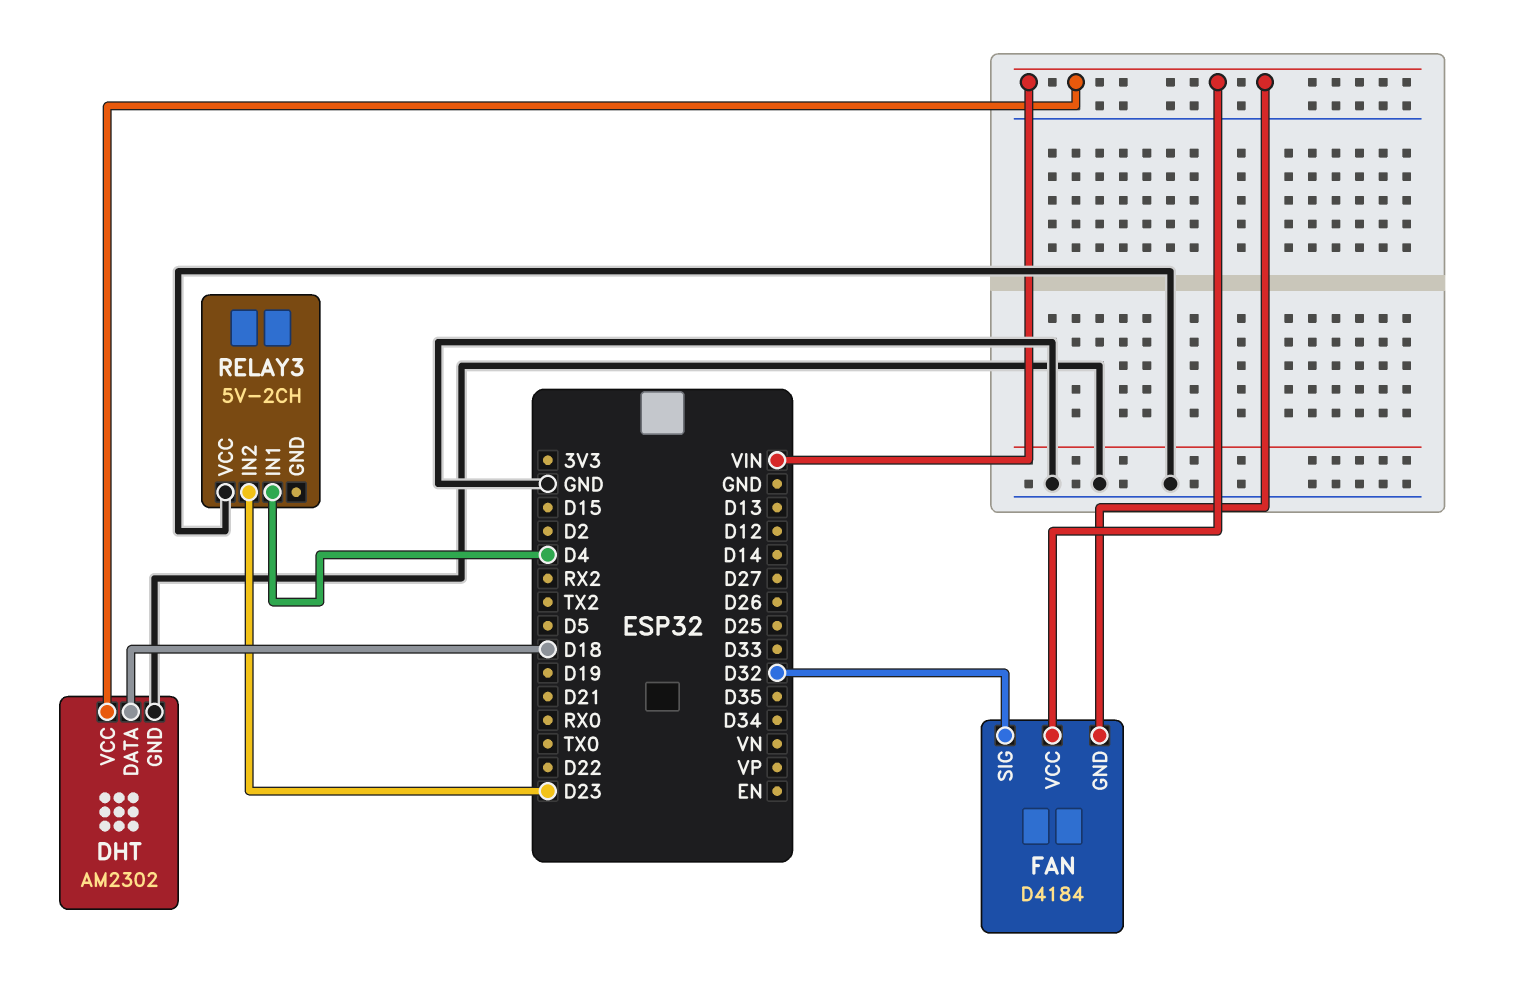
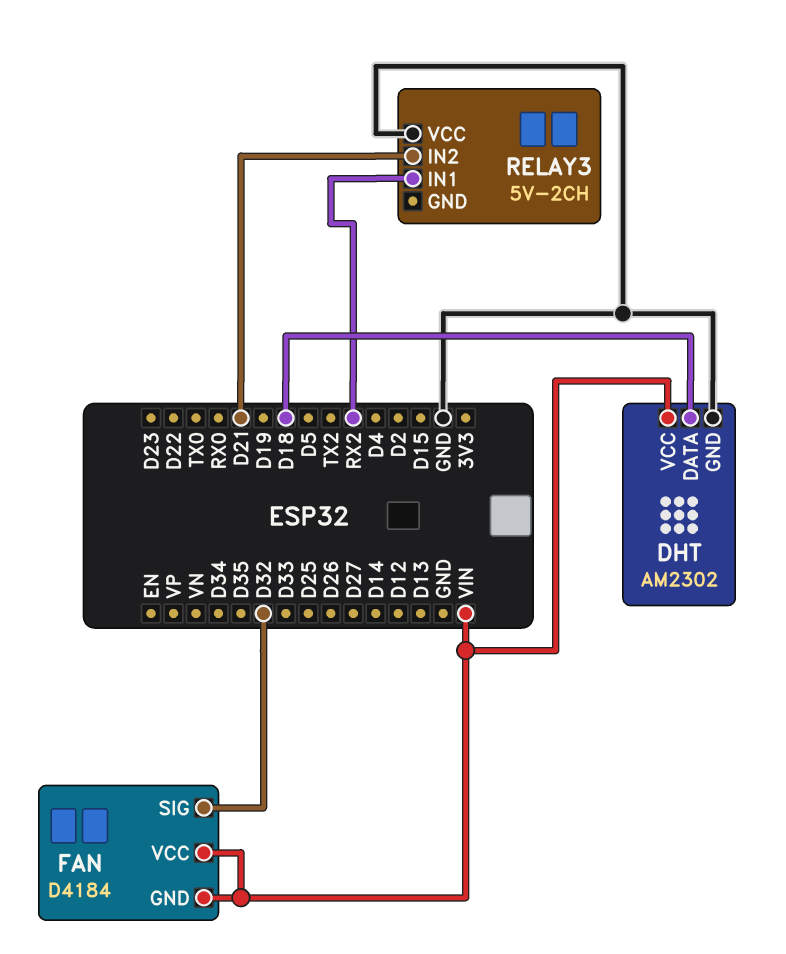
RELAY3 pin IN1: D4 -> RX2
RELAY3 pin IN2: D23 -> D21

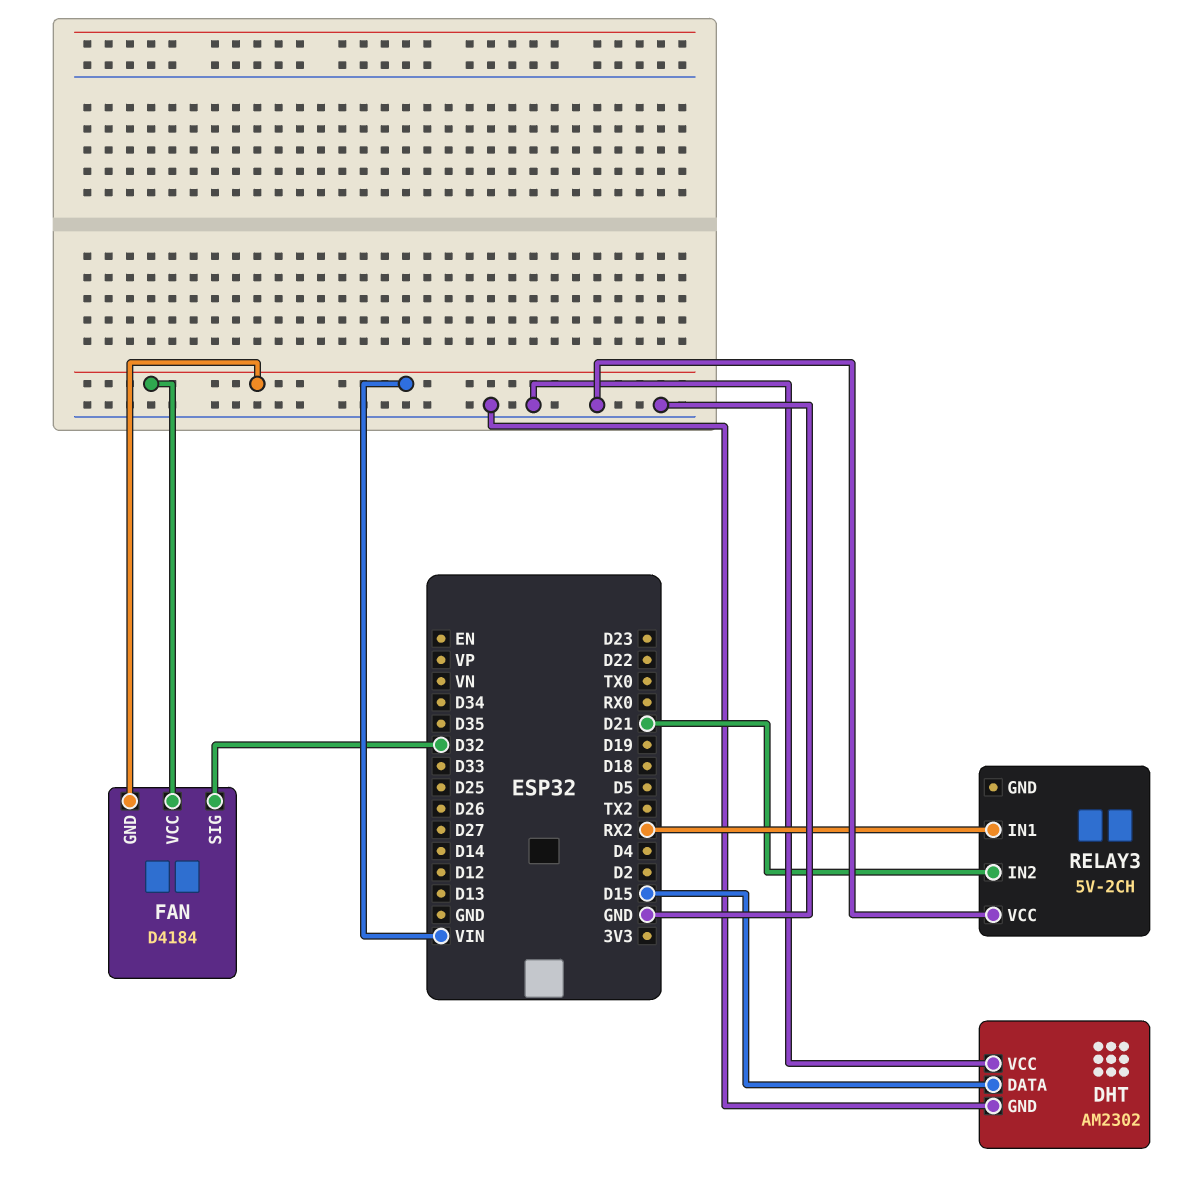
DHT pin DATA: D18 -> D15
DHT pin VCC: VIN -> GND

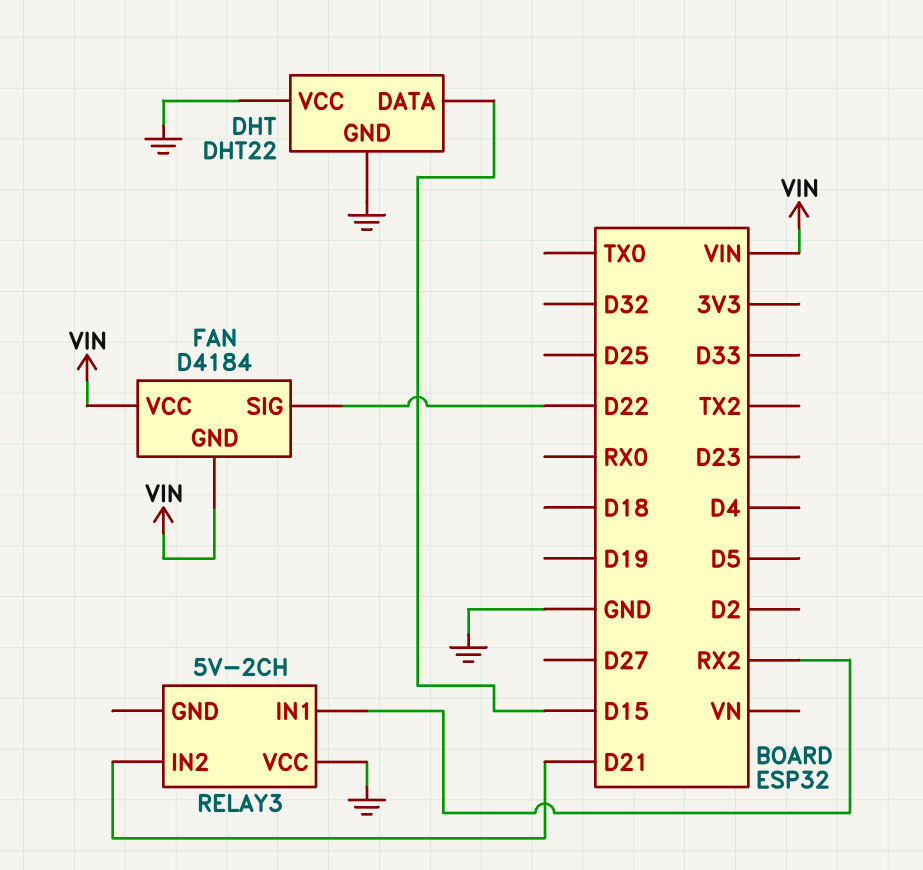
DHT: AM2302 -> DHT22
FAN pin SIG: D32 -> D22

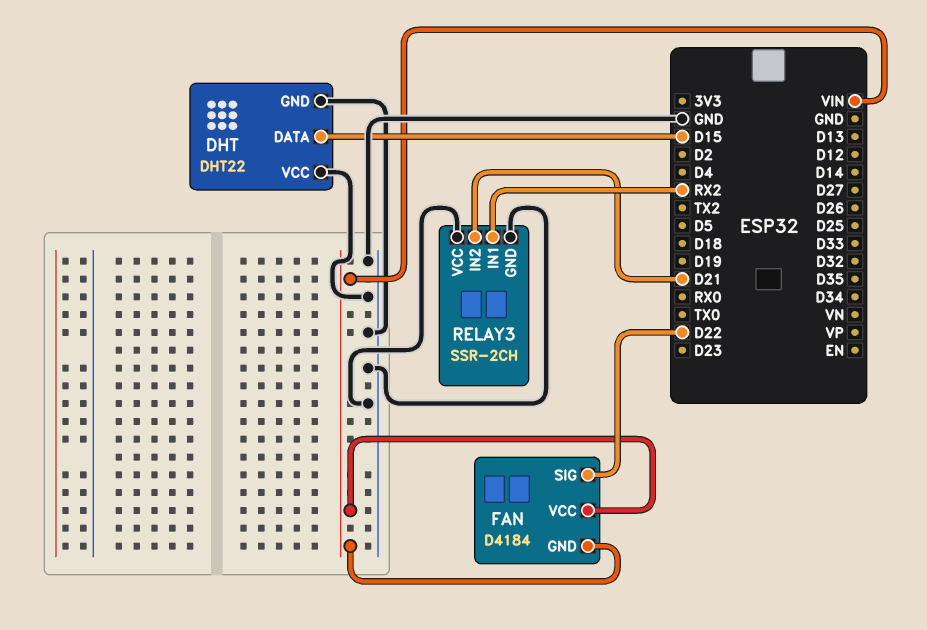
RELAY3: 5V-2CH -> SSR-2CH
RELAY3 pin GND: none -> GND

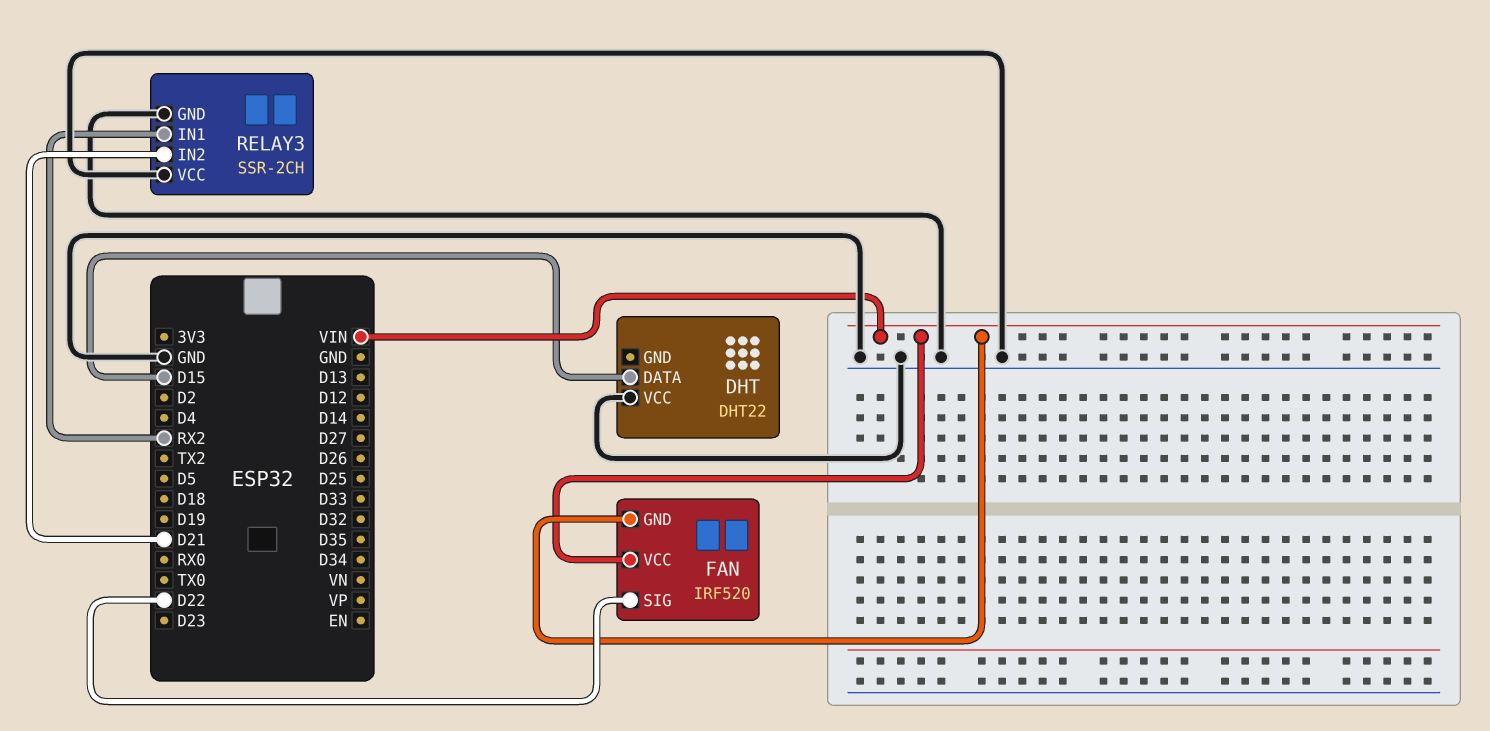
DHT pin GND: GND -> none
FAN: D4184 -> IRF520

